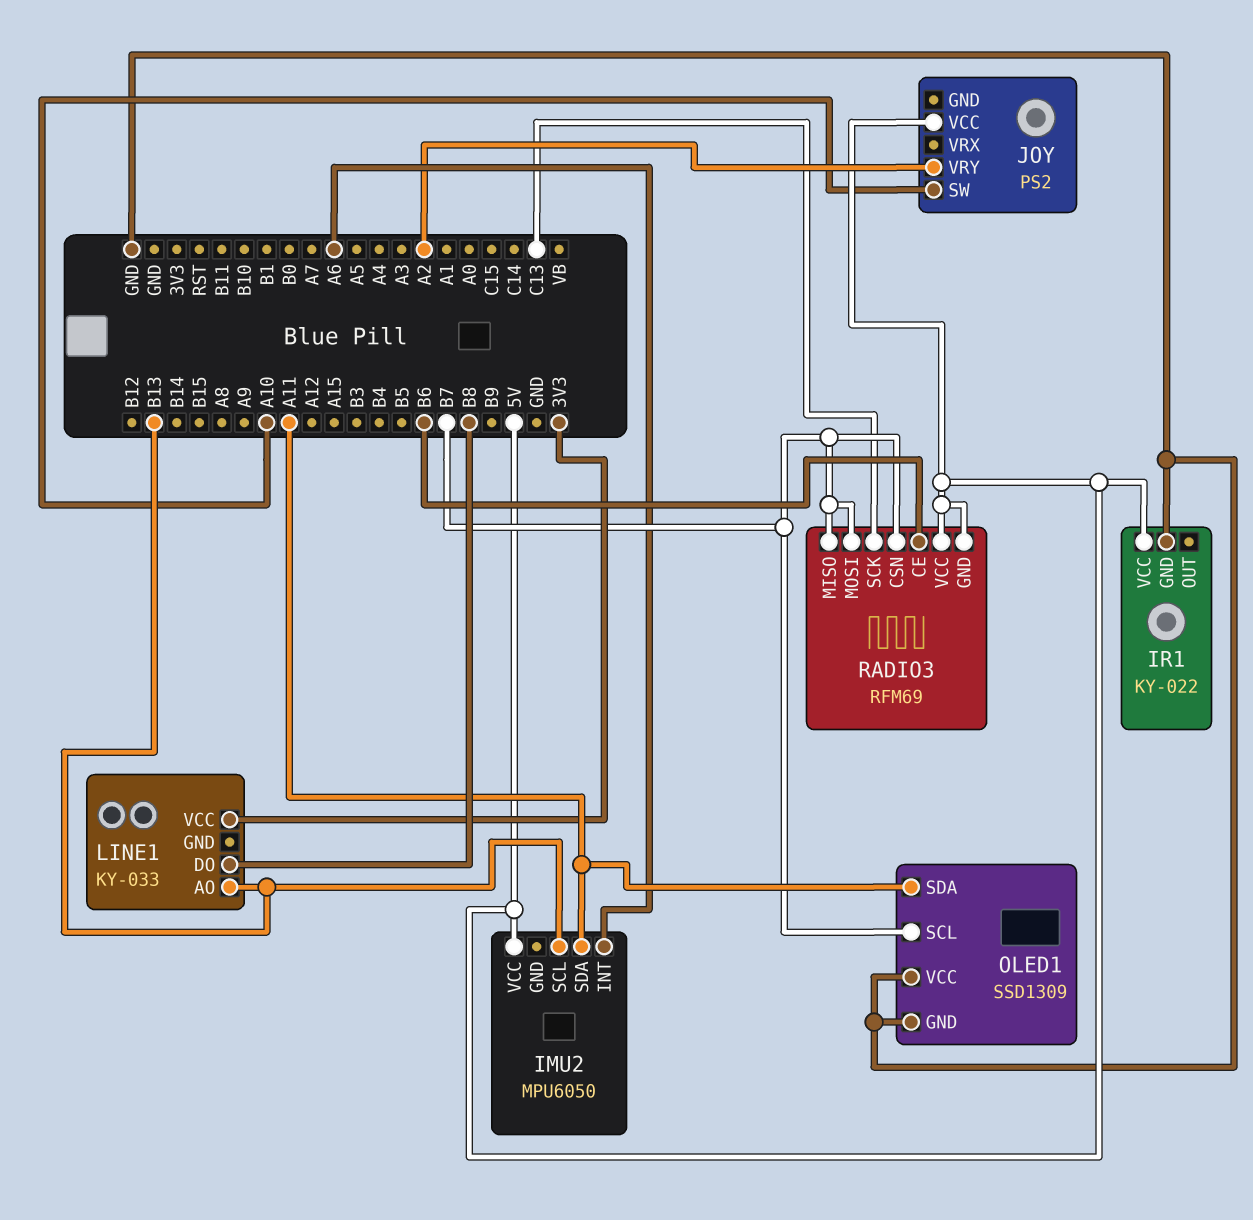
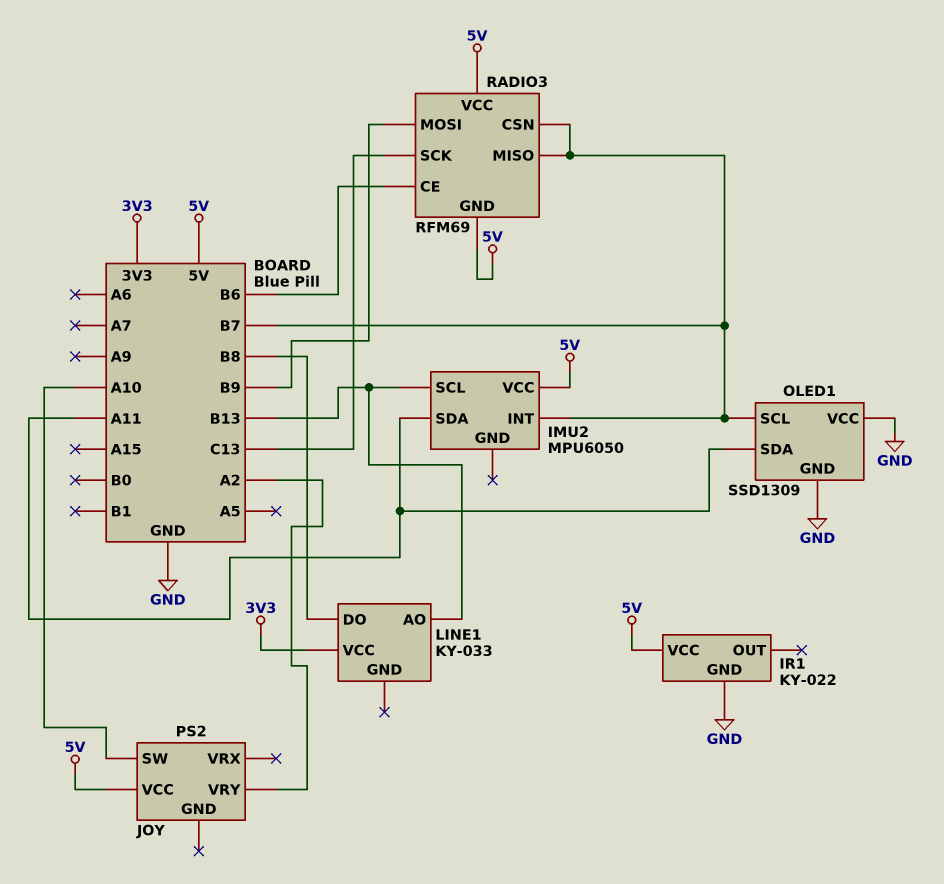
IMU2 pin INT: A6 -> B7
RADIO3 pin MOSI: B7 -> B9

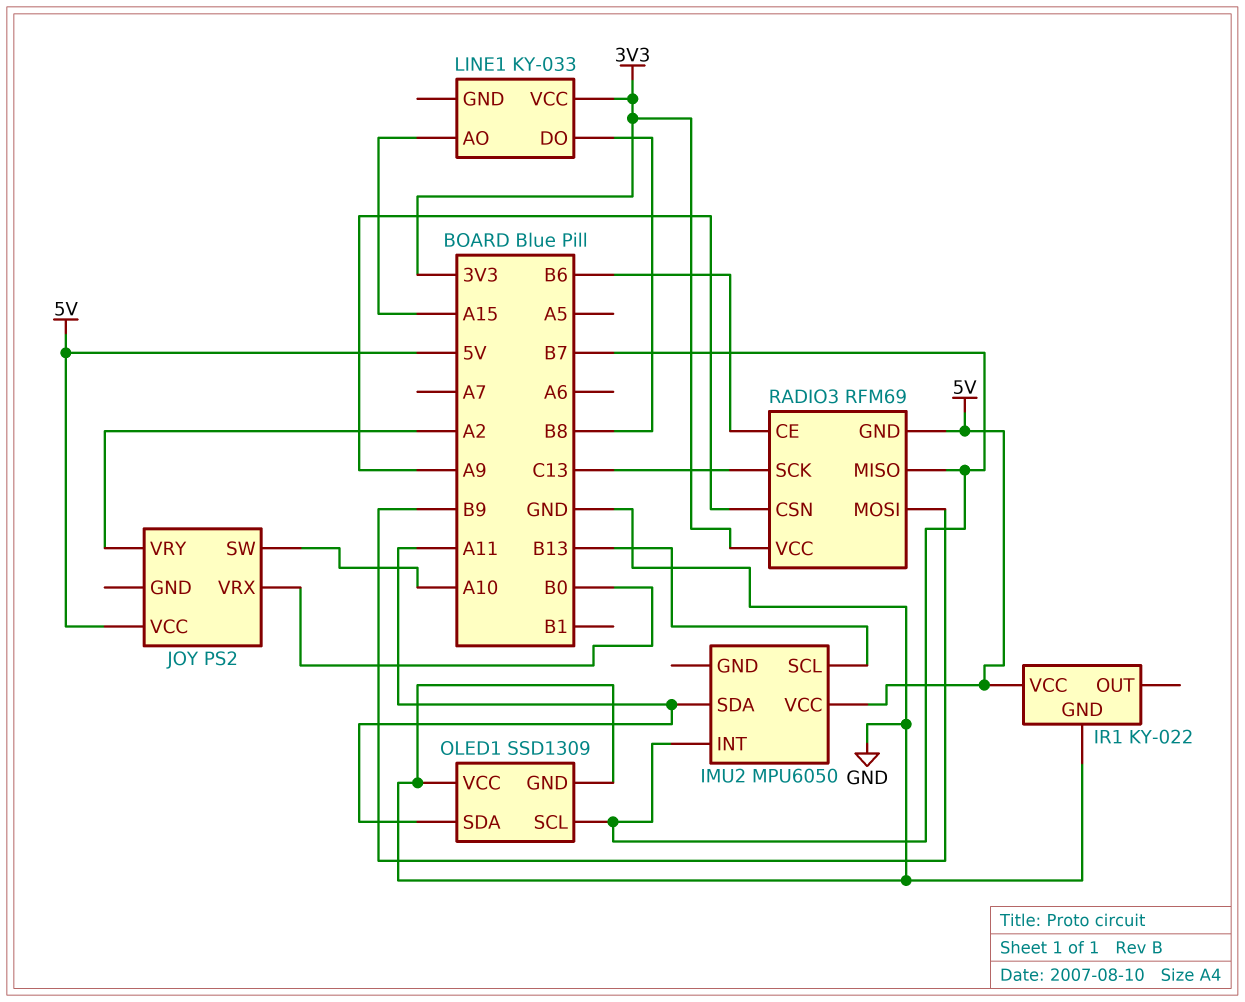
JOY pin VRX: none -> B0
LINE1 pin AO: B13 -> A15
RADIO3 pin CSN: B7 -> A9
RADIO3 pin VCC: 5V -> 3V3

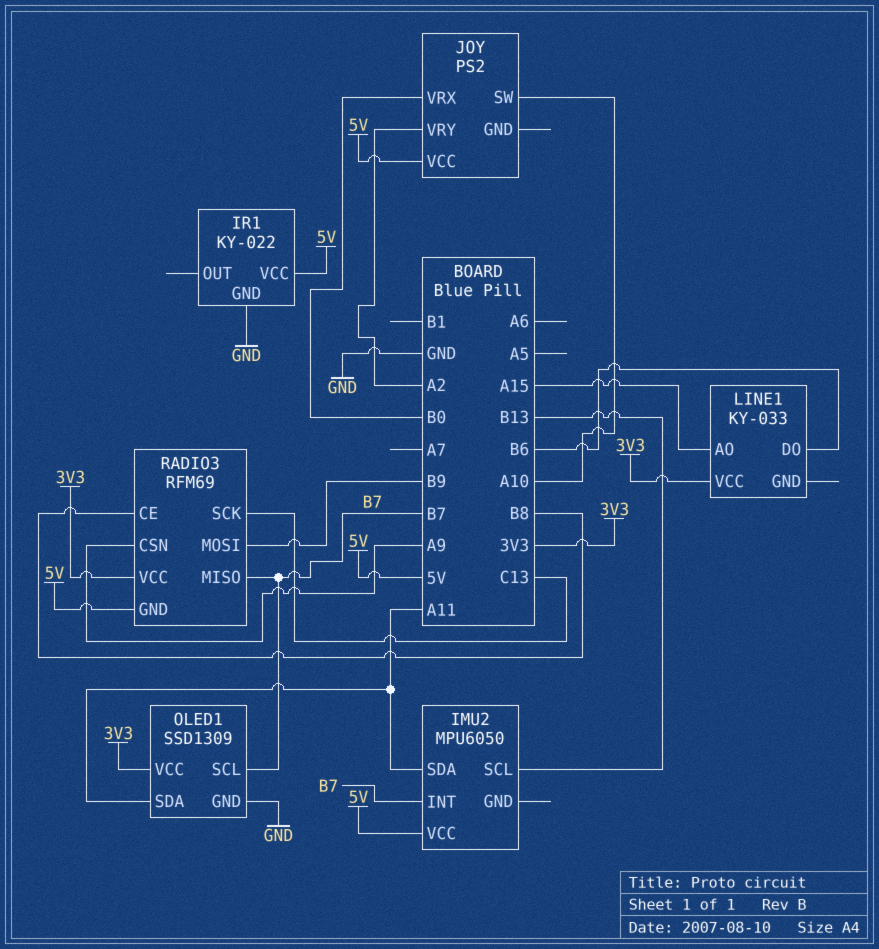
LINE1 pin DO: B8 -> B6
OLED1 pin VCC: GND -> 3V3
RADIO3 pin CE: B6 -> B8

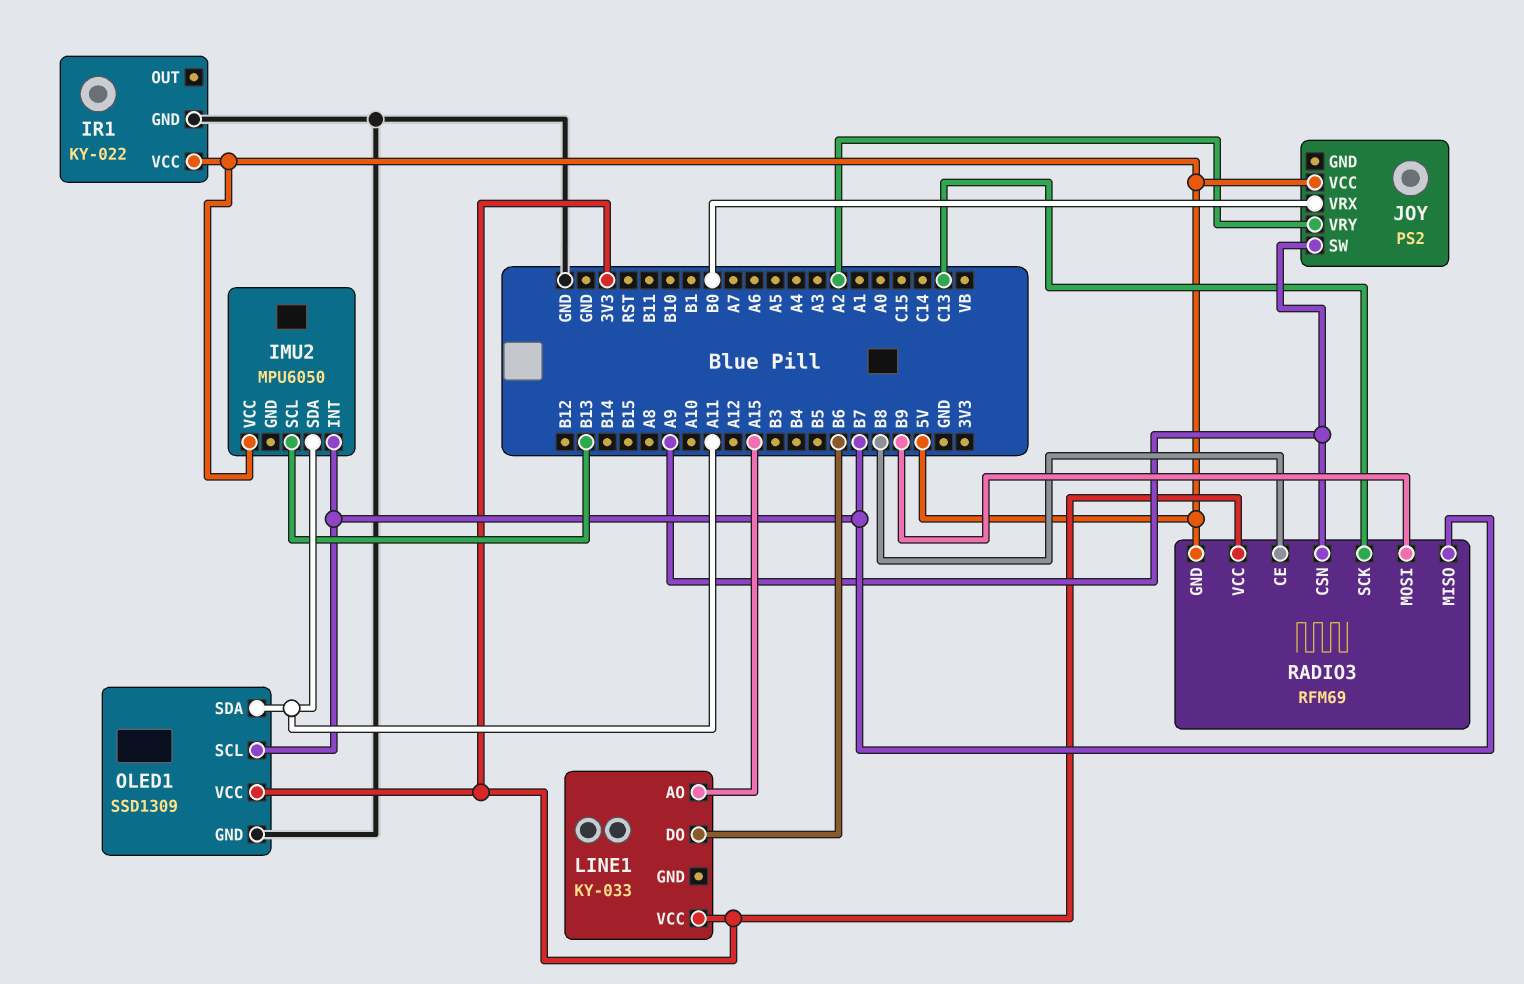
JOY pin SW: A10 -> A9

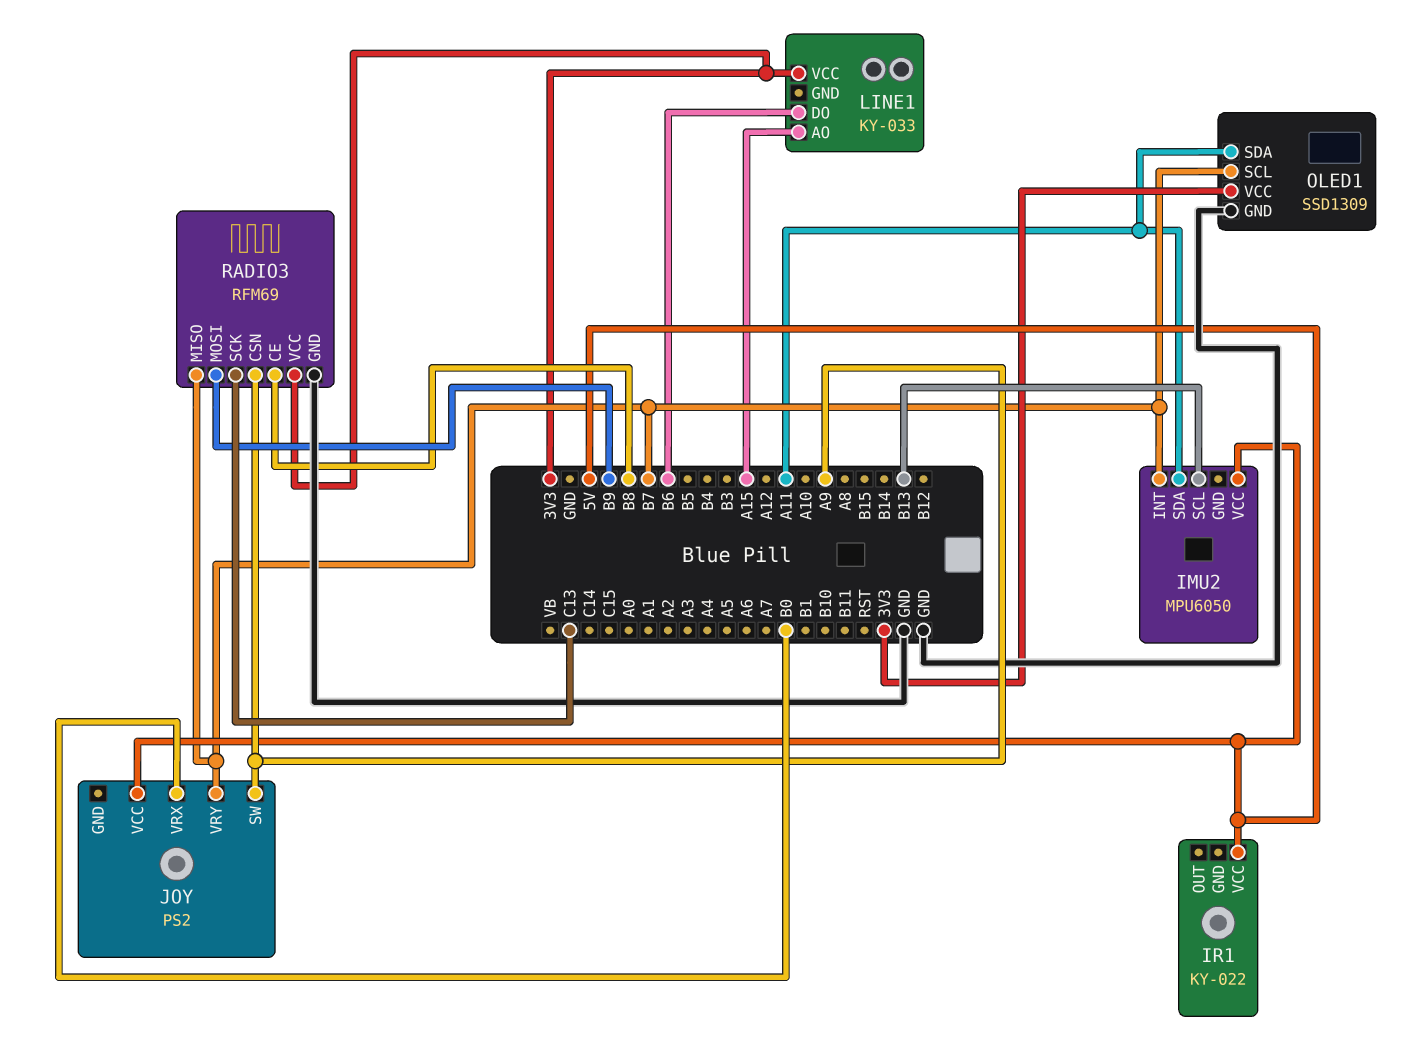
IR1 pin GND: GND -> none
JOY pin VRY: A2 -> B7
RADIO3 pin GND: 5V -> GND

